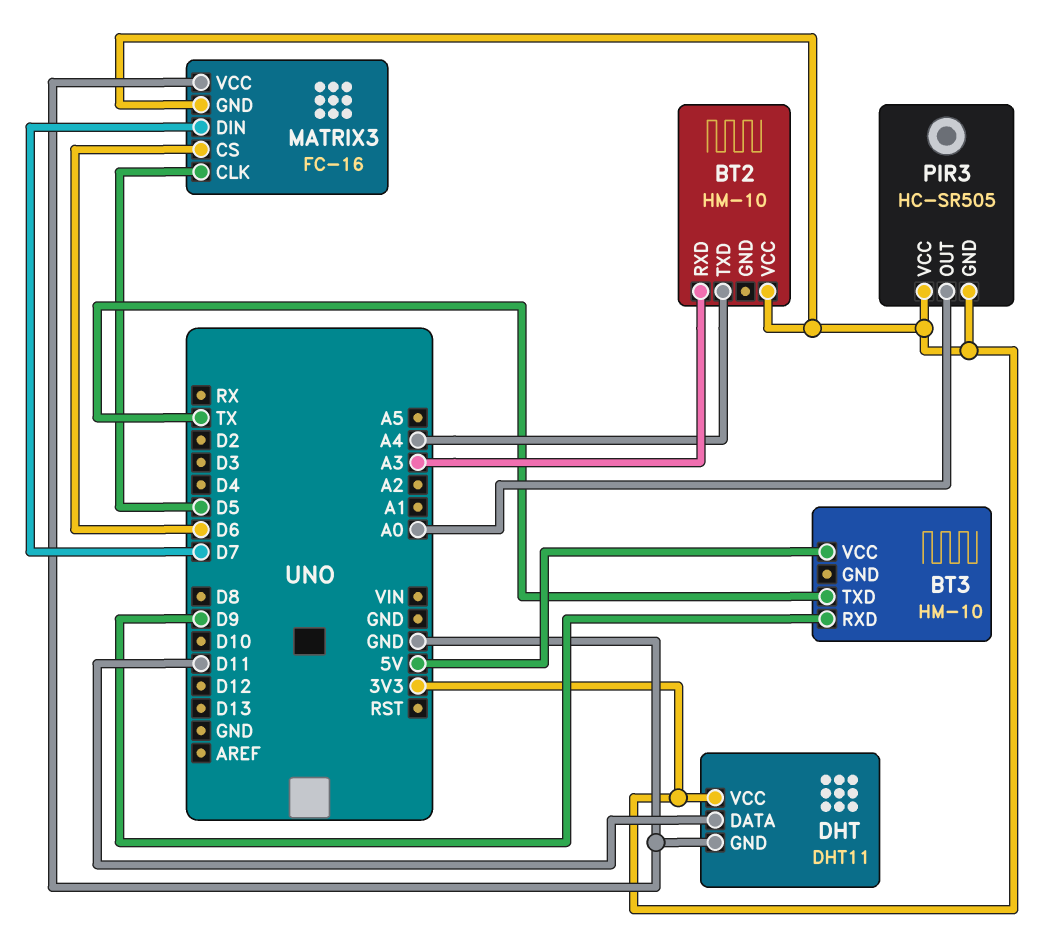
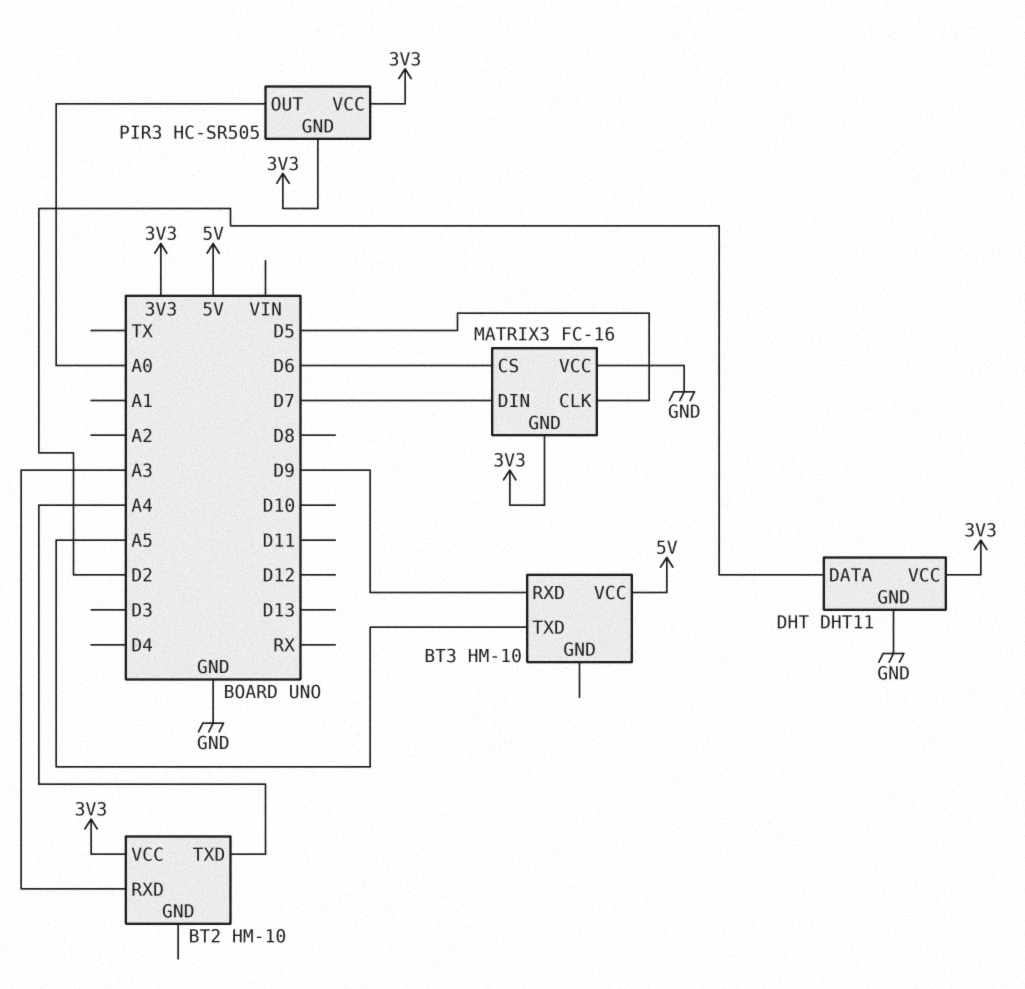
BT3 pin TXD: TX -> A5
DHT pin DATA: D11 -> D2

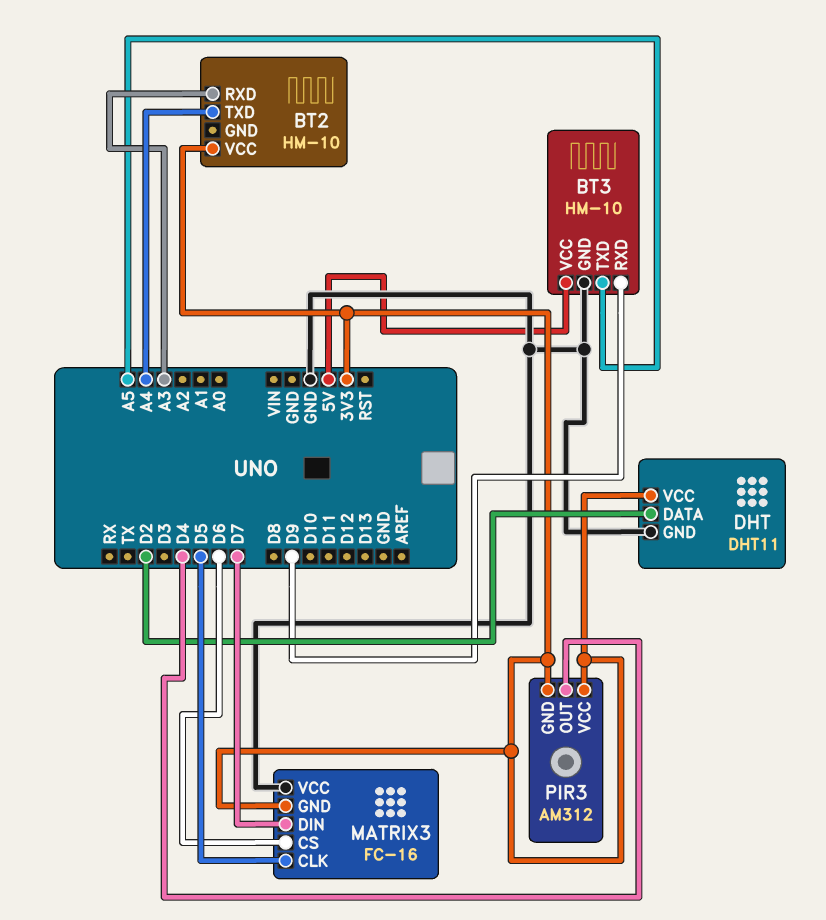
BT3 pin GND: none -> GND
PIR3: HC-SR505 -> AM312
PIR3 pin OUT: A0 -> D4

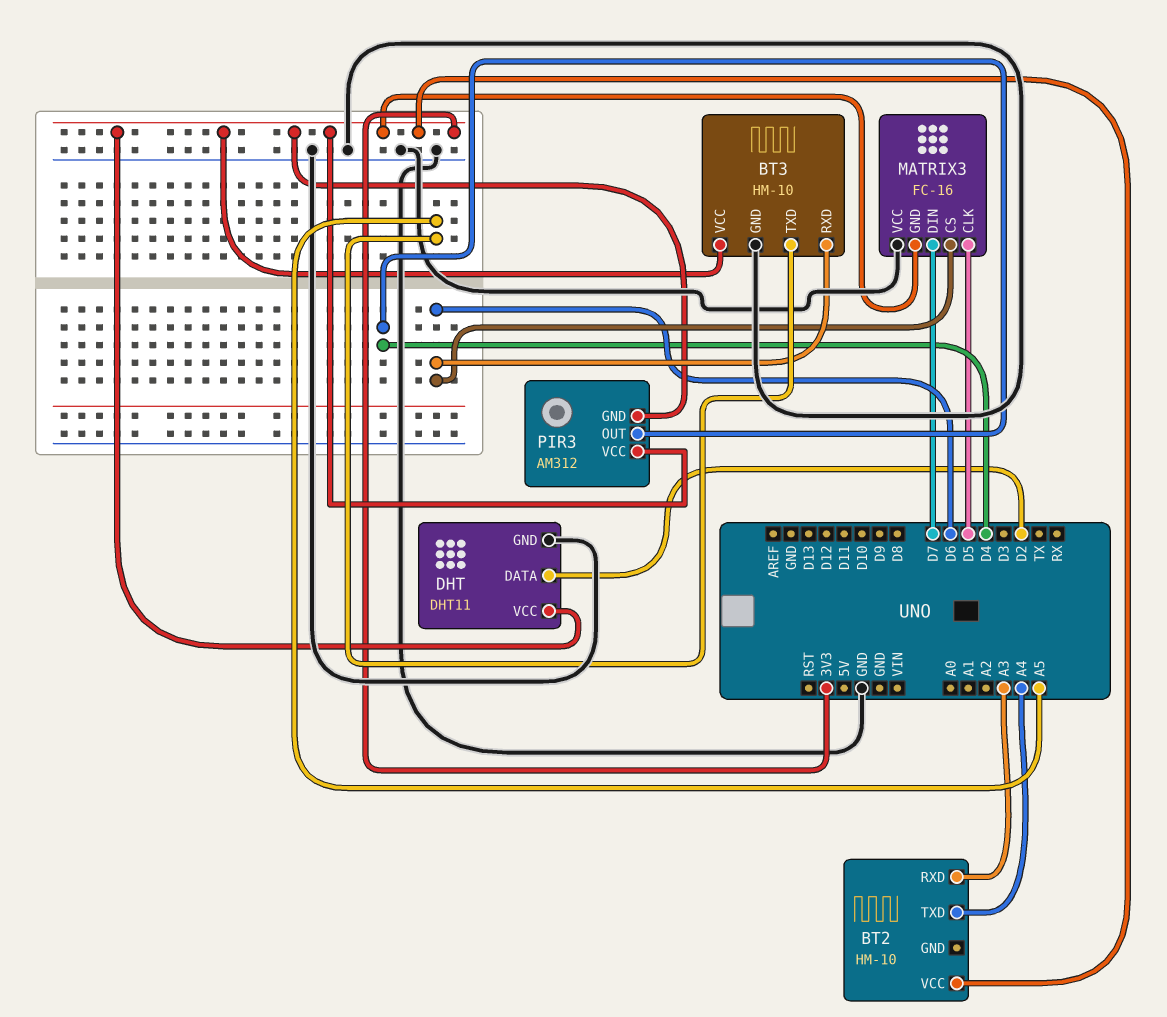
BT3 pin RXD: D9 -> D6
BT3 pin VCC: 5V -> 3V3

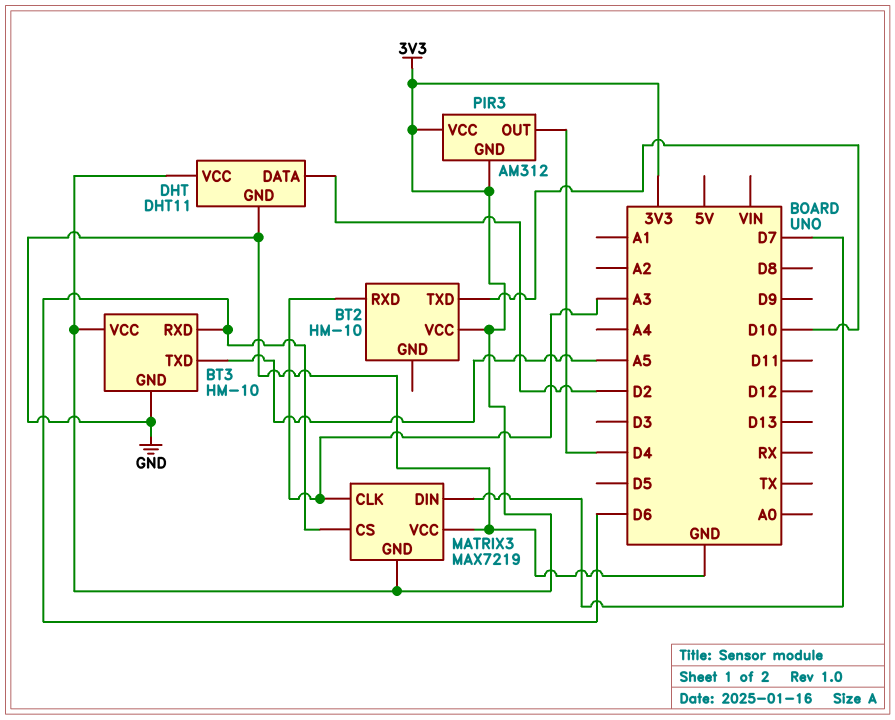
BT2 pin TXD: A4 -> D10
MATRIX3: FC-16 -> MAX7219
MATRIX3 pin CLK: D5 -> A3

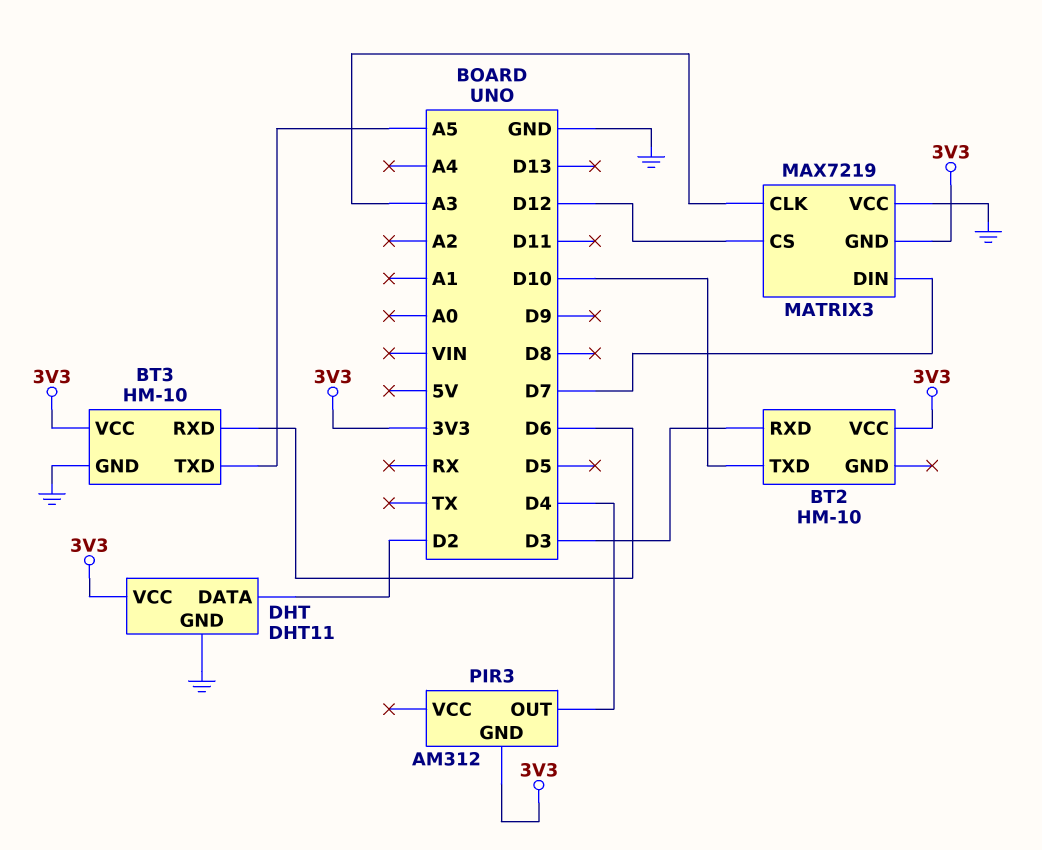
BT2 pin RXD: A3 -> D3
MATRIX3 pin CS: D6 -> D12
PIR3 pin VCC: 3V3 -> none

